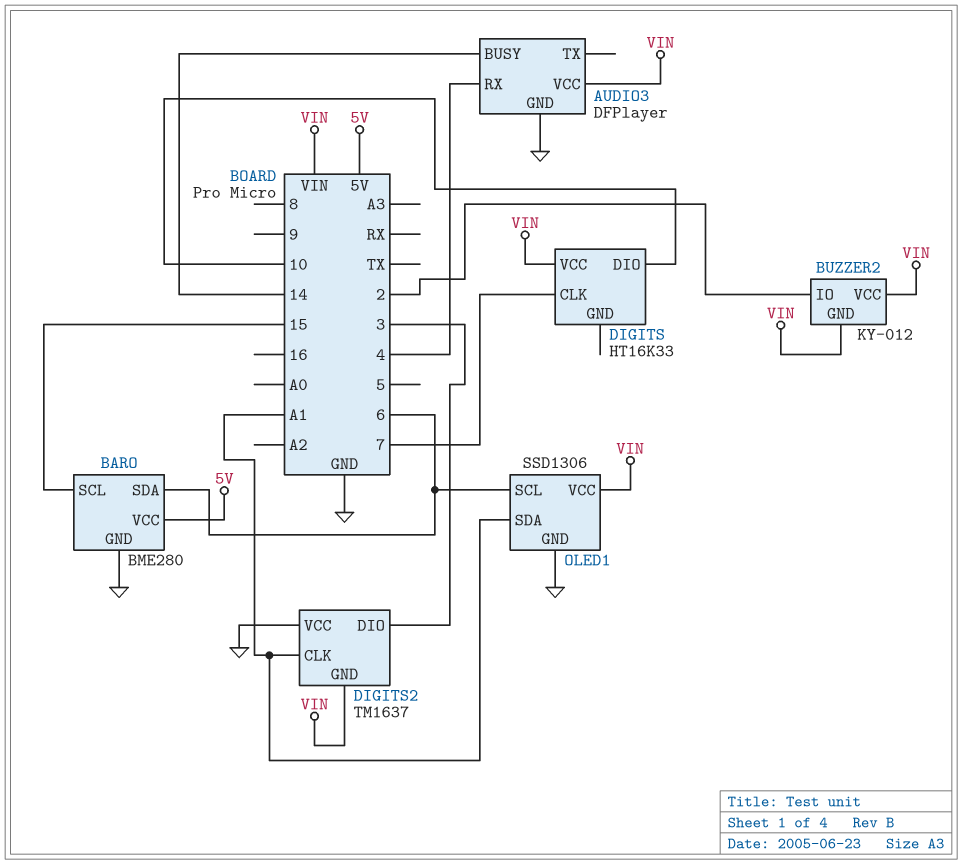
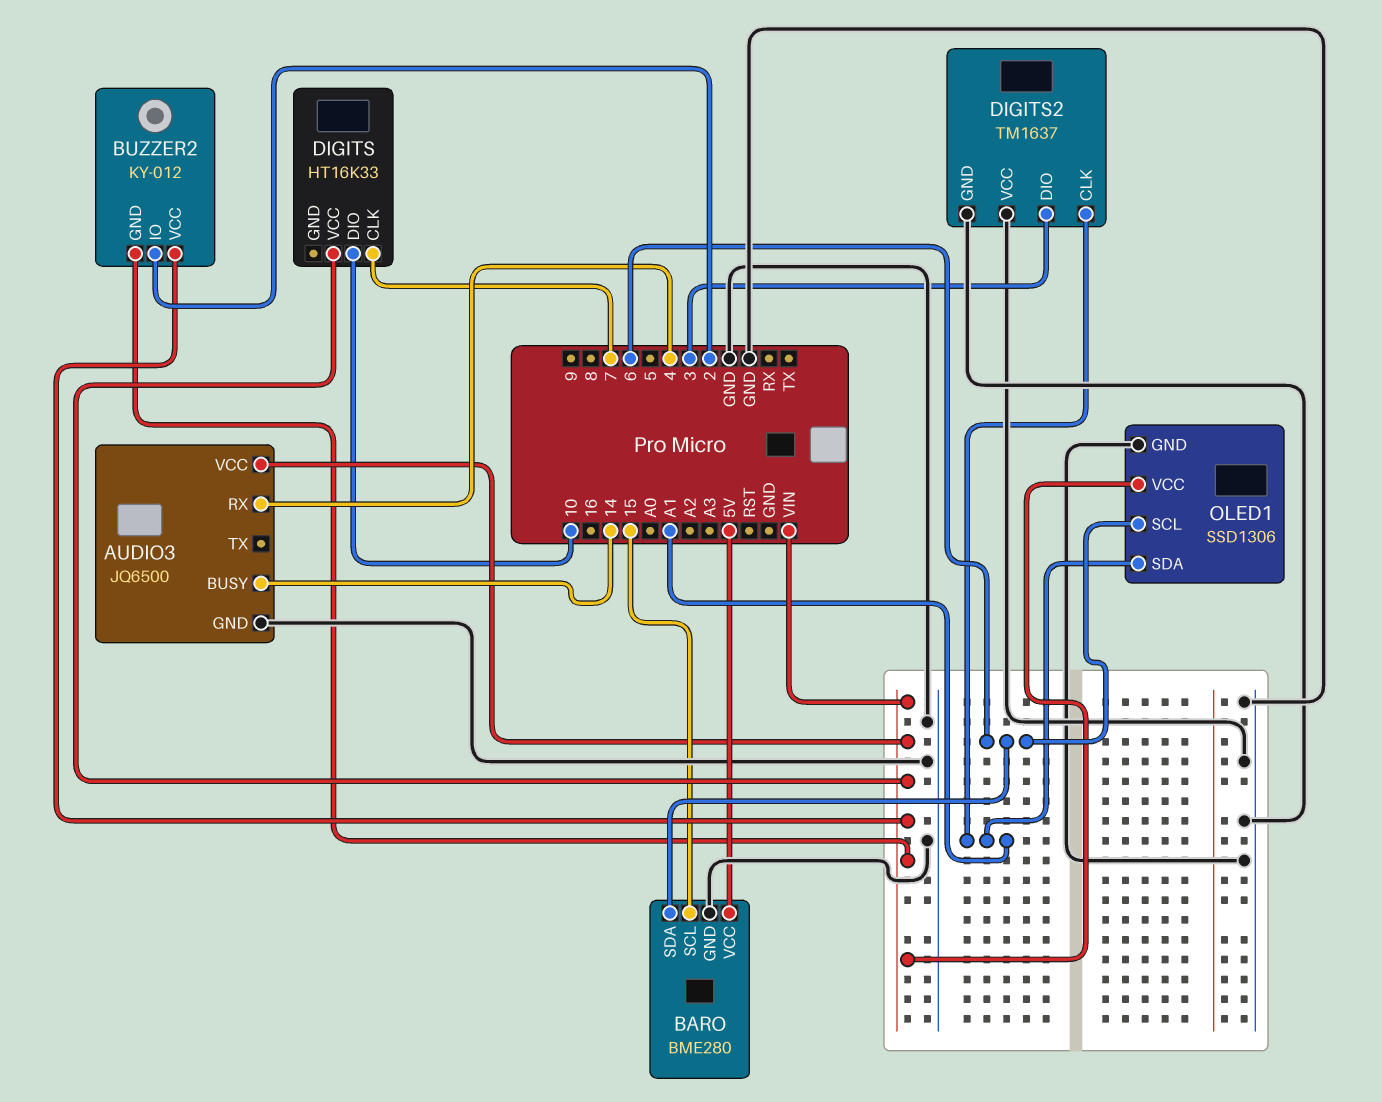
AUDIO3: DFPlayer -> JQ6500
DIGITS2 pin GND: VIN -> GND

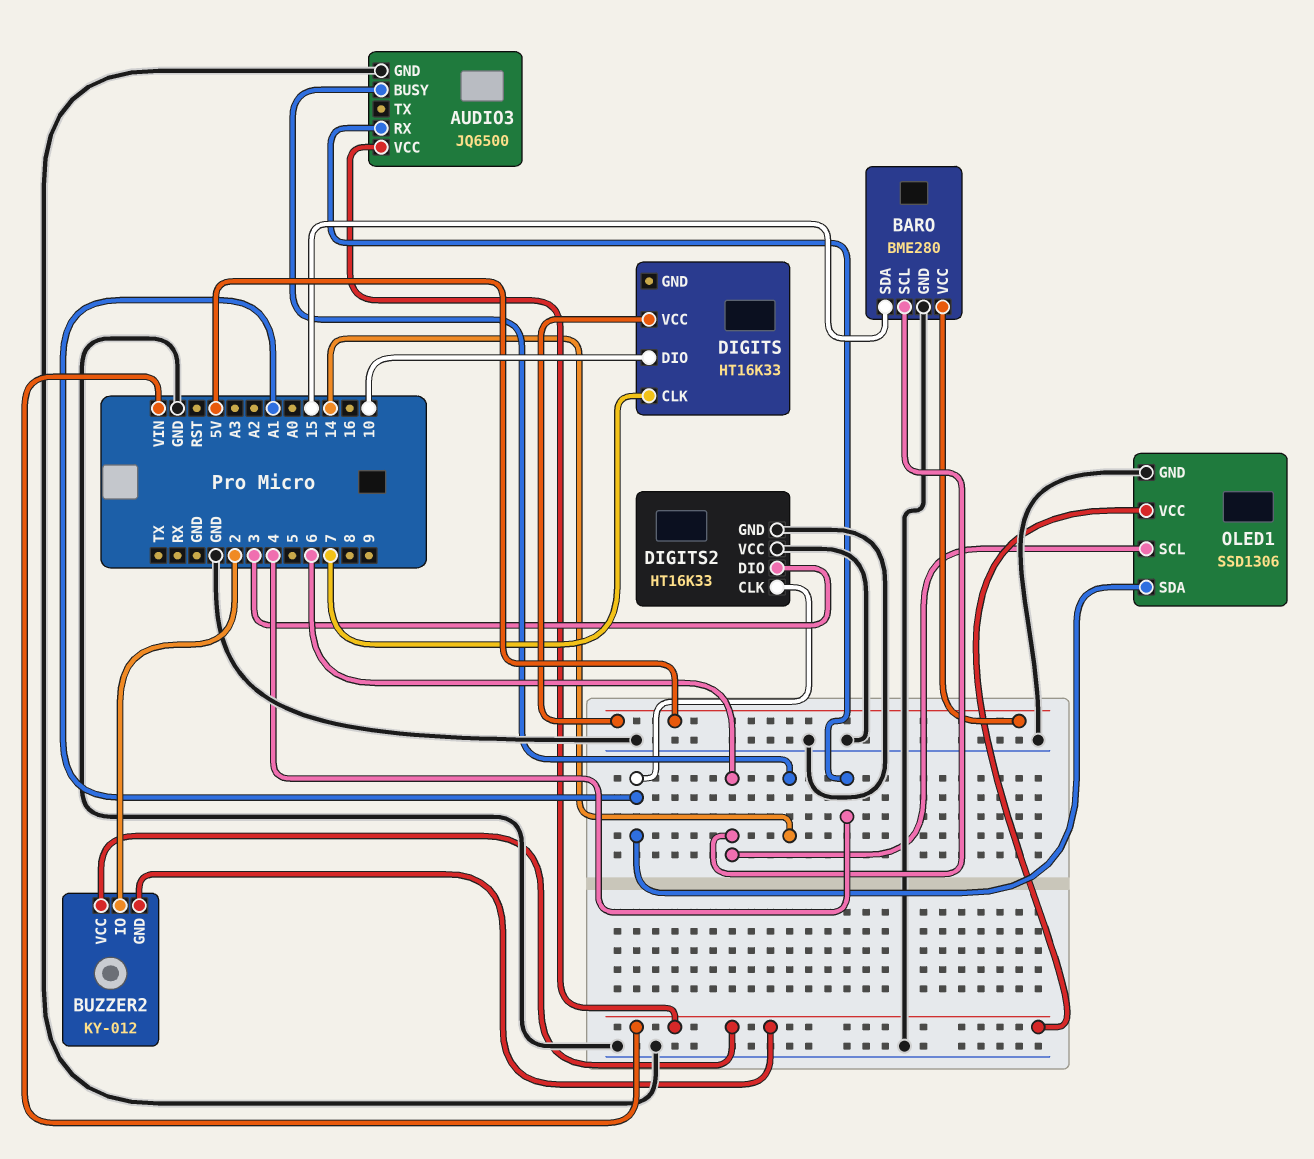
BARO pin SCL: 15 -> 6
BARO pin SDA: 6 -> 15
DIGITS pin VCC: VIN -> 5V
DIGITS2: TM1637 -> HT16K33

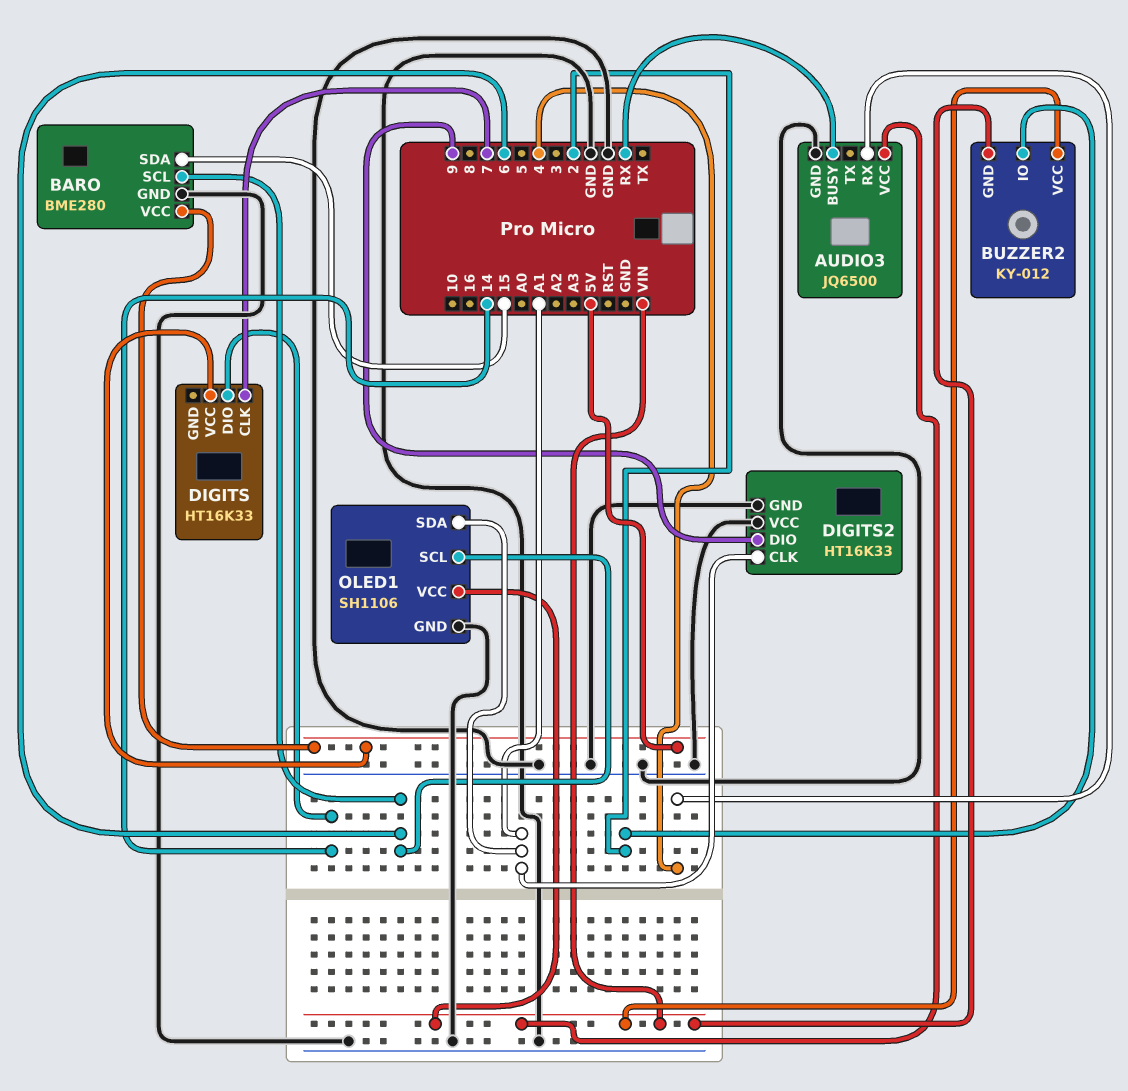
AUDIO3 pin BUSY: 14 -> RX
DIGITS pin DIO: 10 -> 14
DIGITS2 pin DIO: 3 -> 9
OLED1: SSD1306 -> SH1106

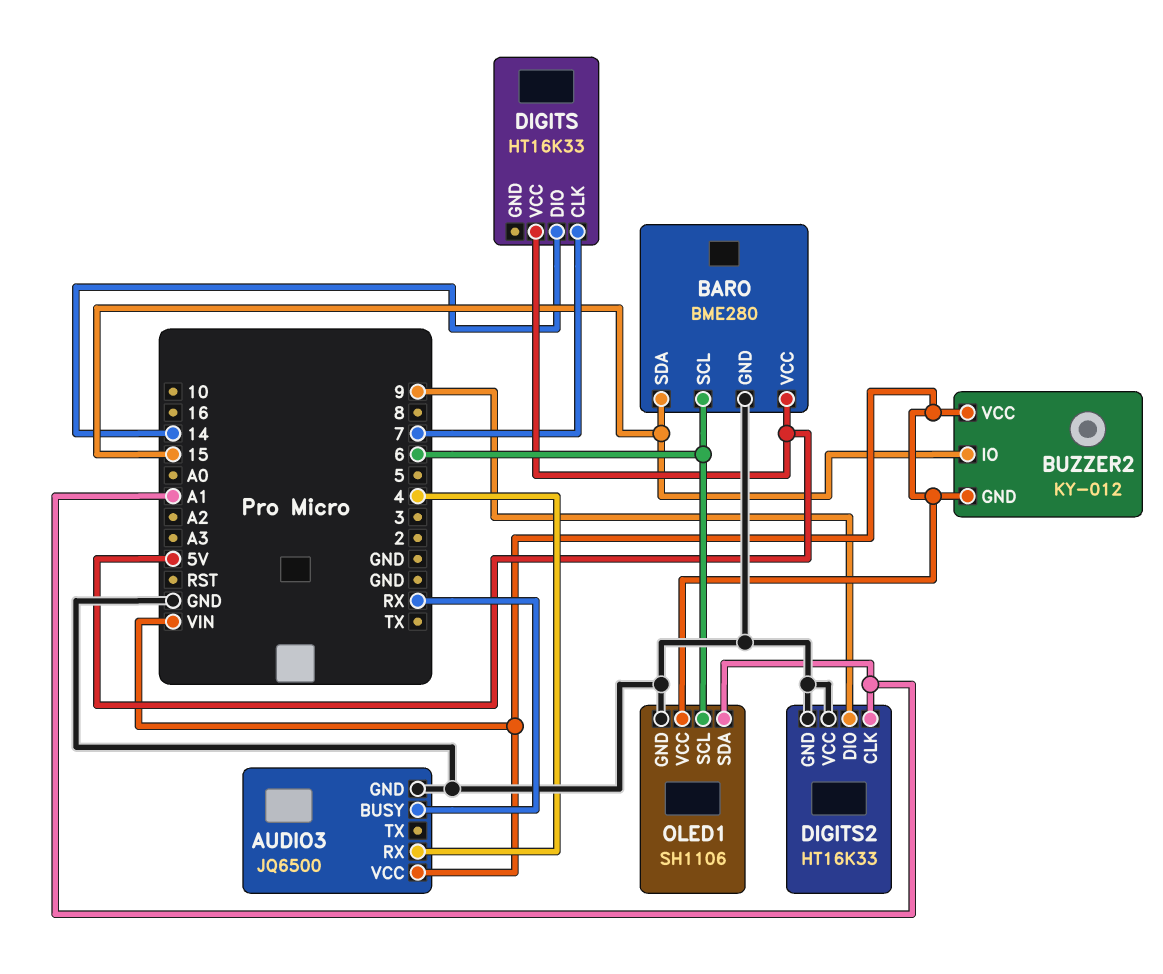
BUZZER2 pin IO: 2 -> 15

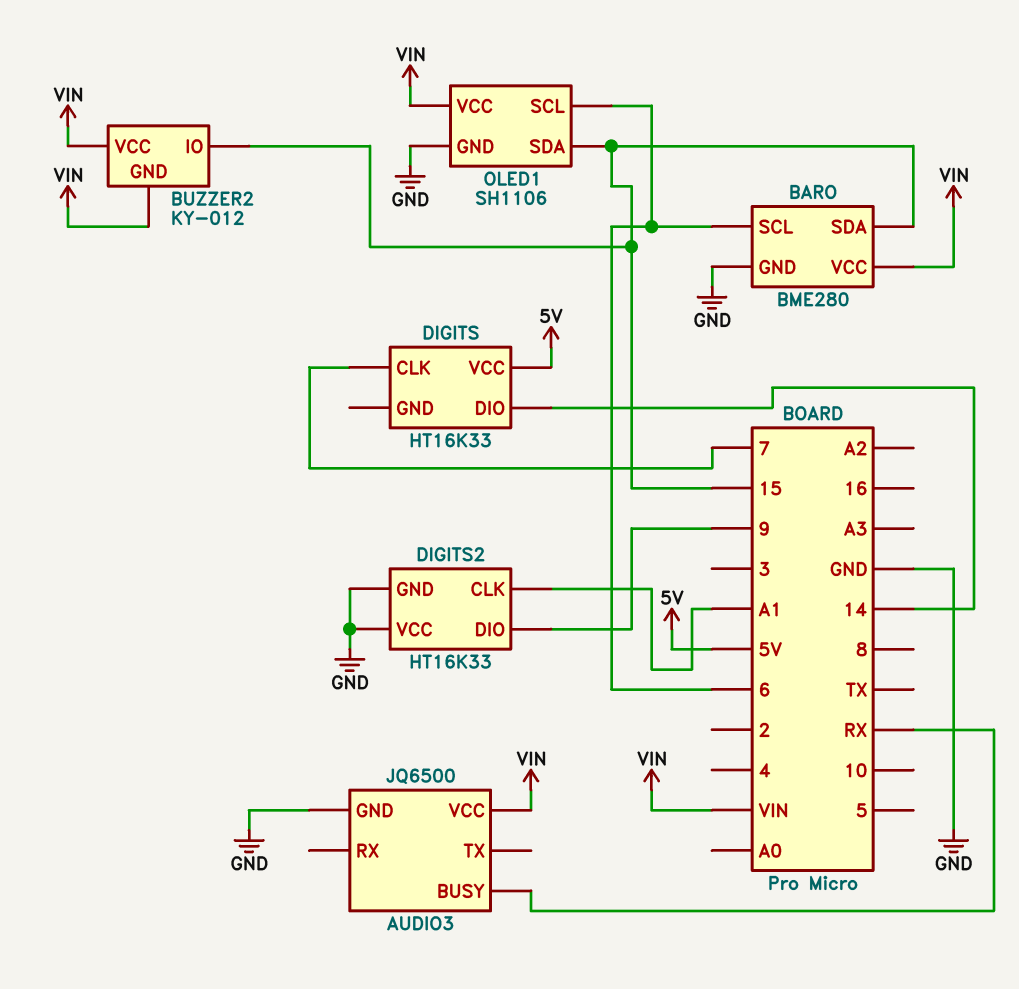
AUDIO3 pin RX: 4 -> none
BARO pin VCC: 5V -> VIN
OLED1 pin SDA: A1 -> 15

